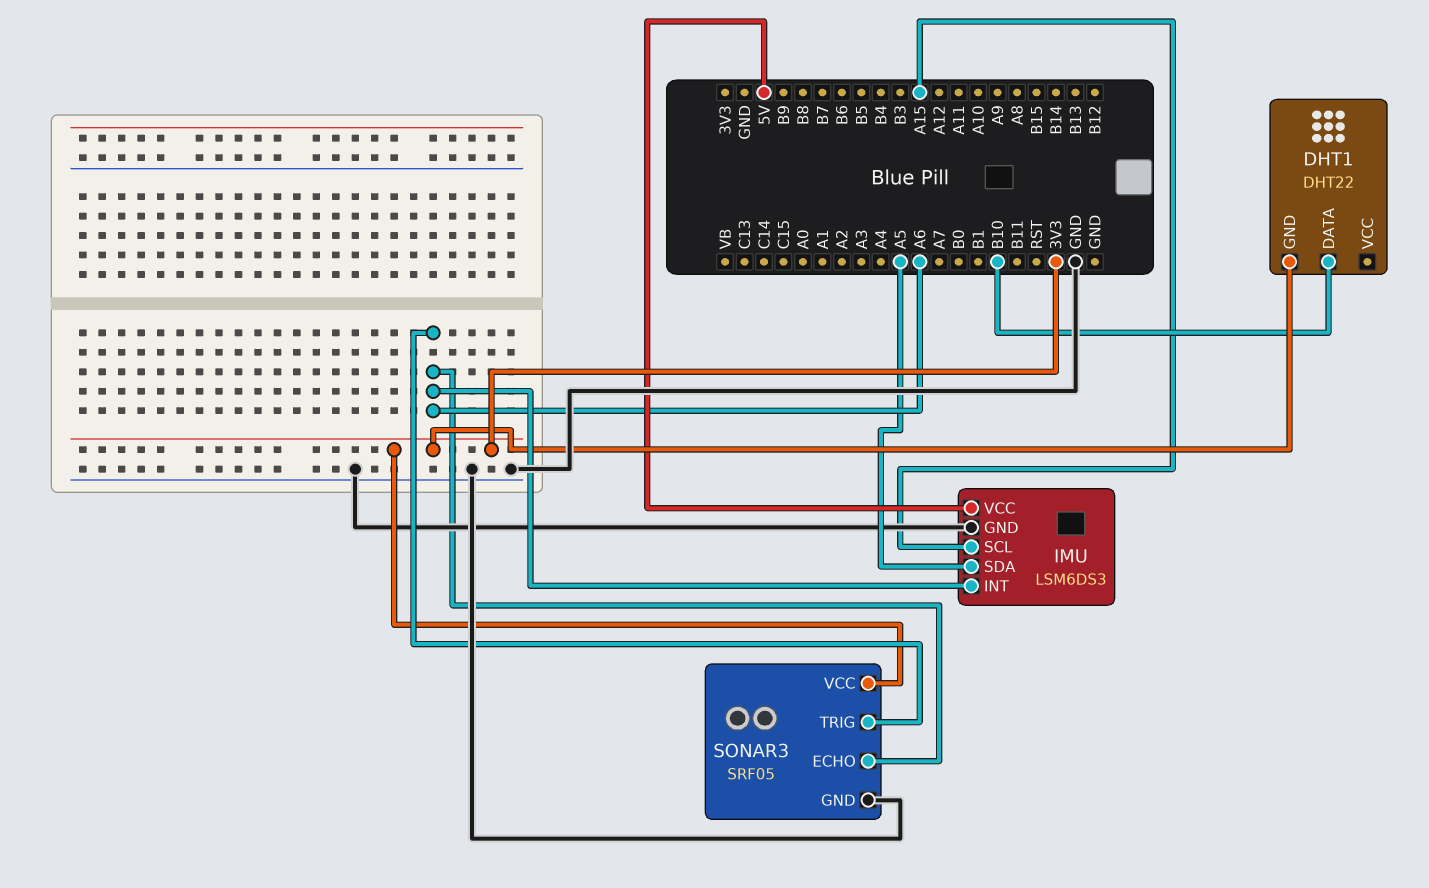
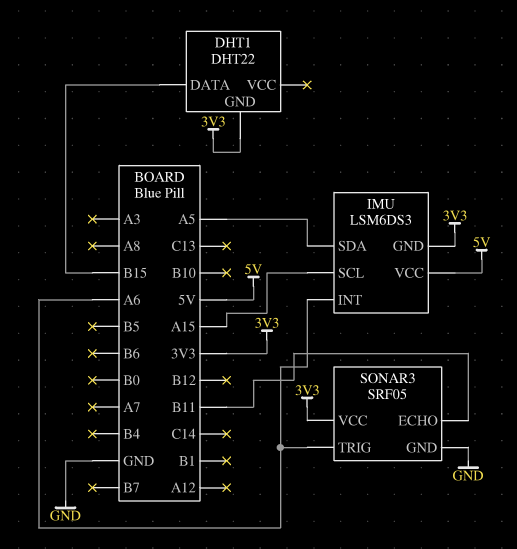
DHT1 pin DATA: B10 -> B15
IMU pin GND: GND -> 3V3
SONAR3 pin ECHO: A6 -> B11

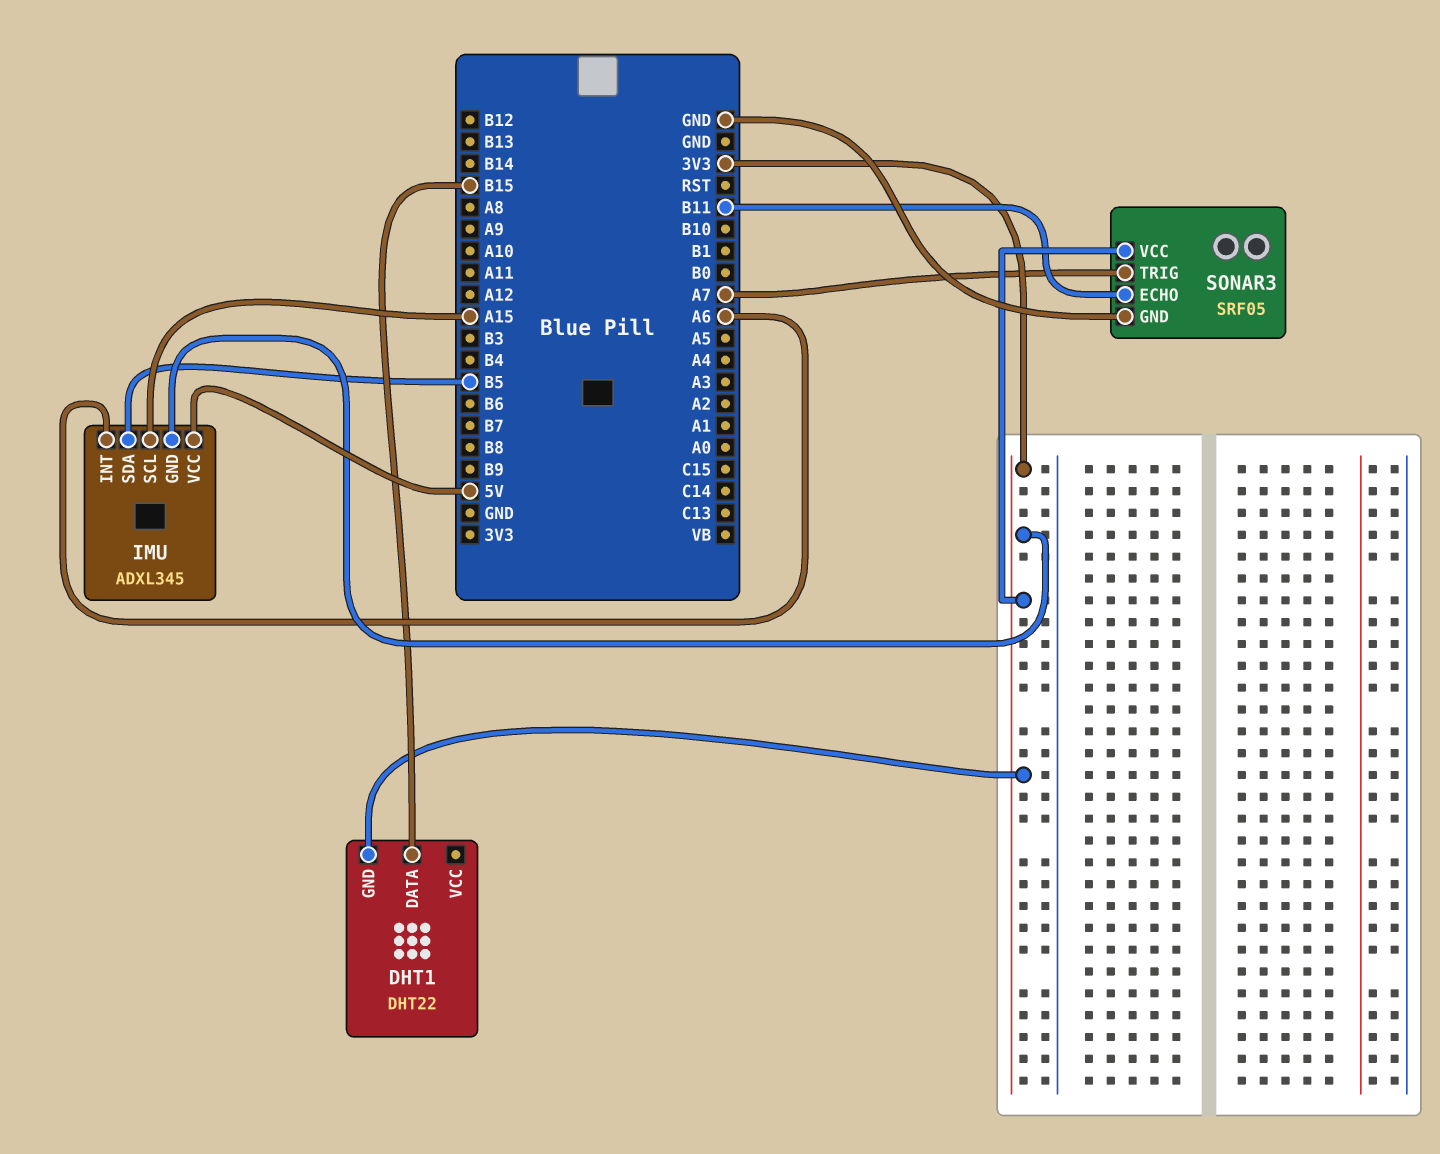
IMU: LSM6DS3 -> ADXL345
IMU pin SDA: A5 -> B5
SONAR3 pin TRIG: A6 -> A7

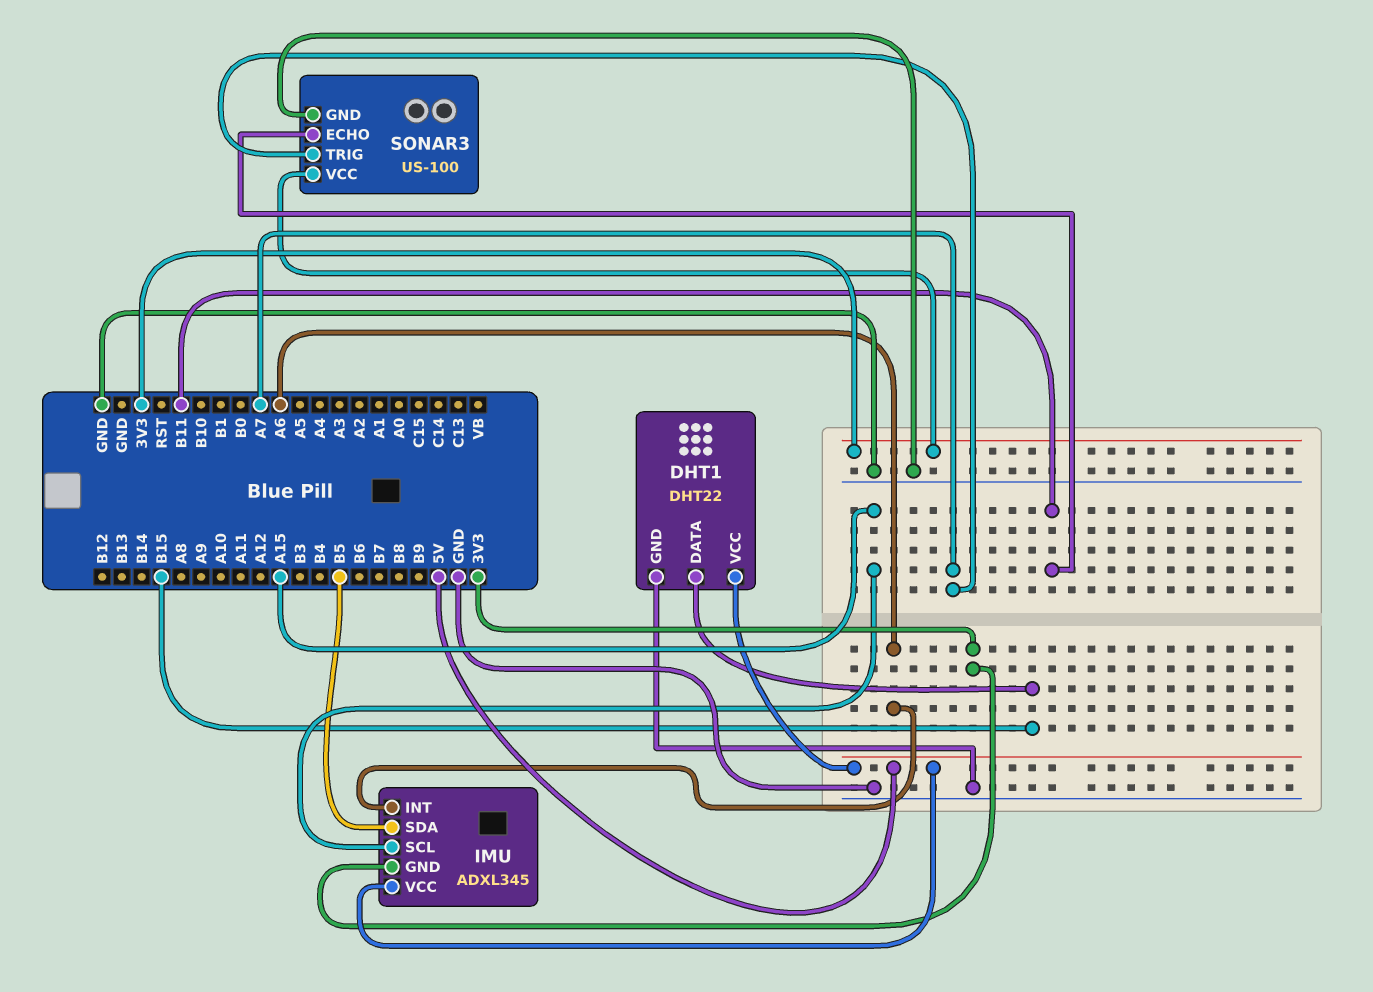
DHT1 pin GND: 3V3 -> GND
DHT1 pin VCC: none -> 5V
SONAR3: SRF05 -> US-100

